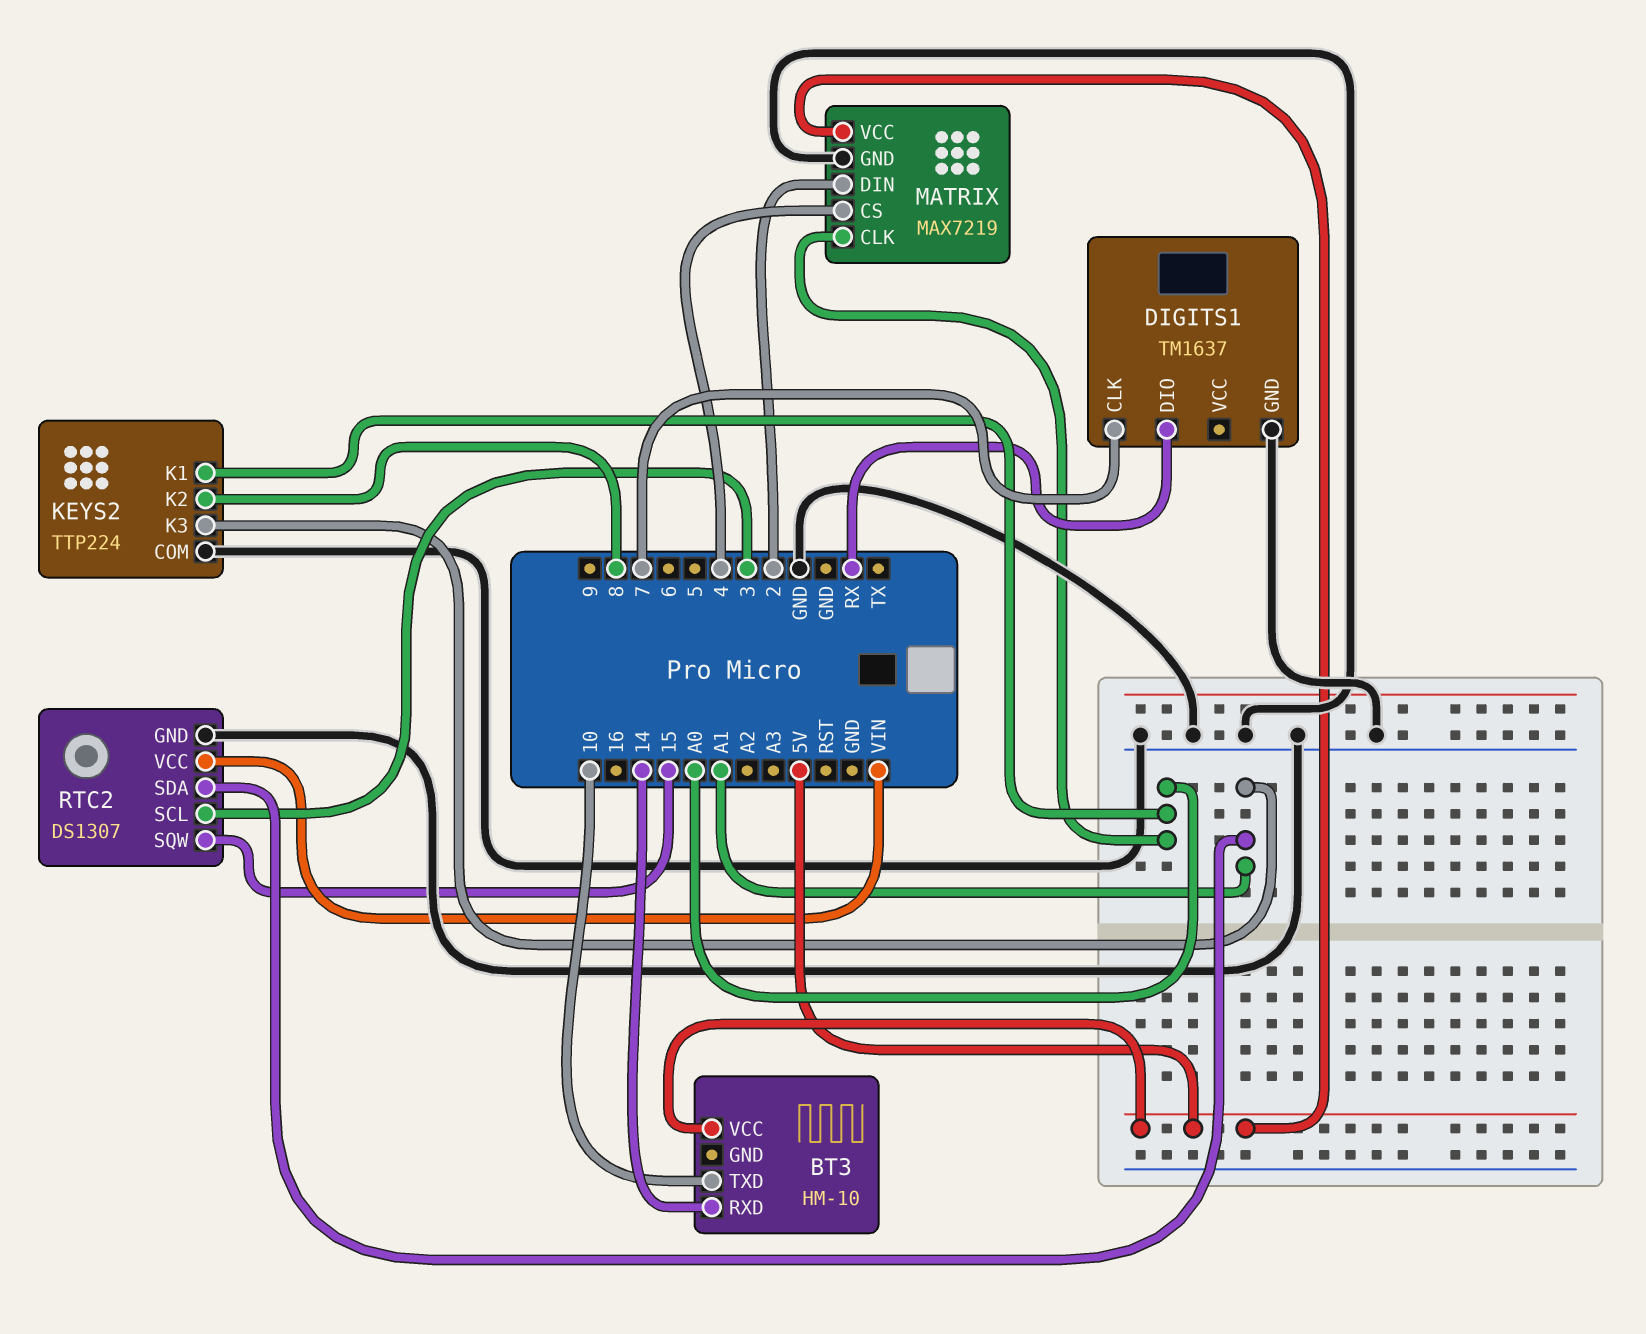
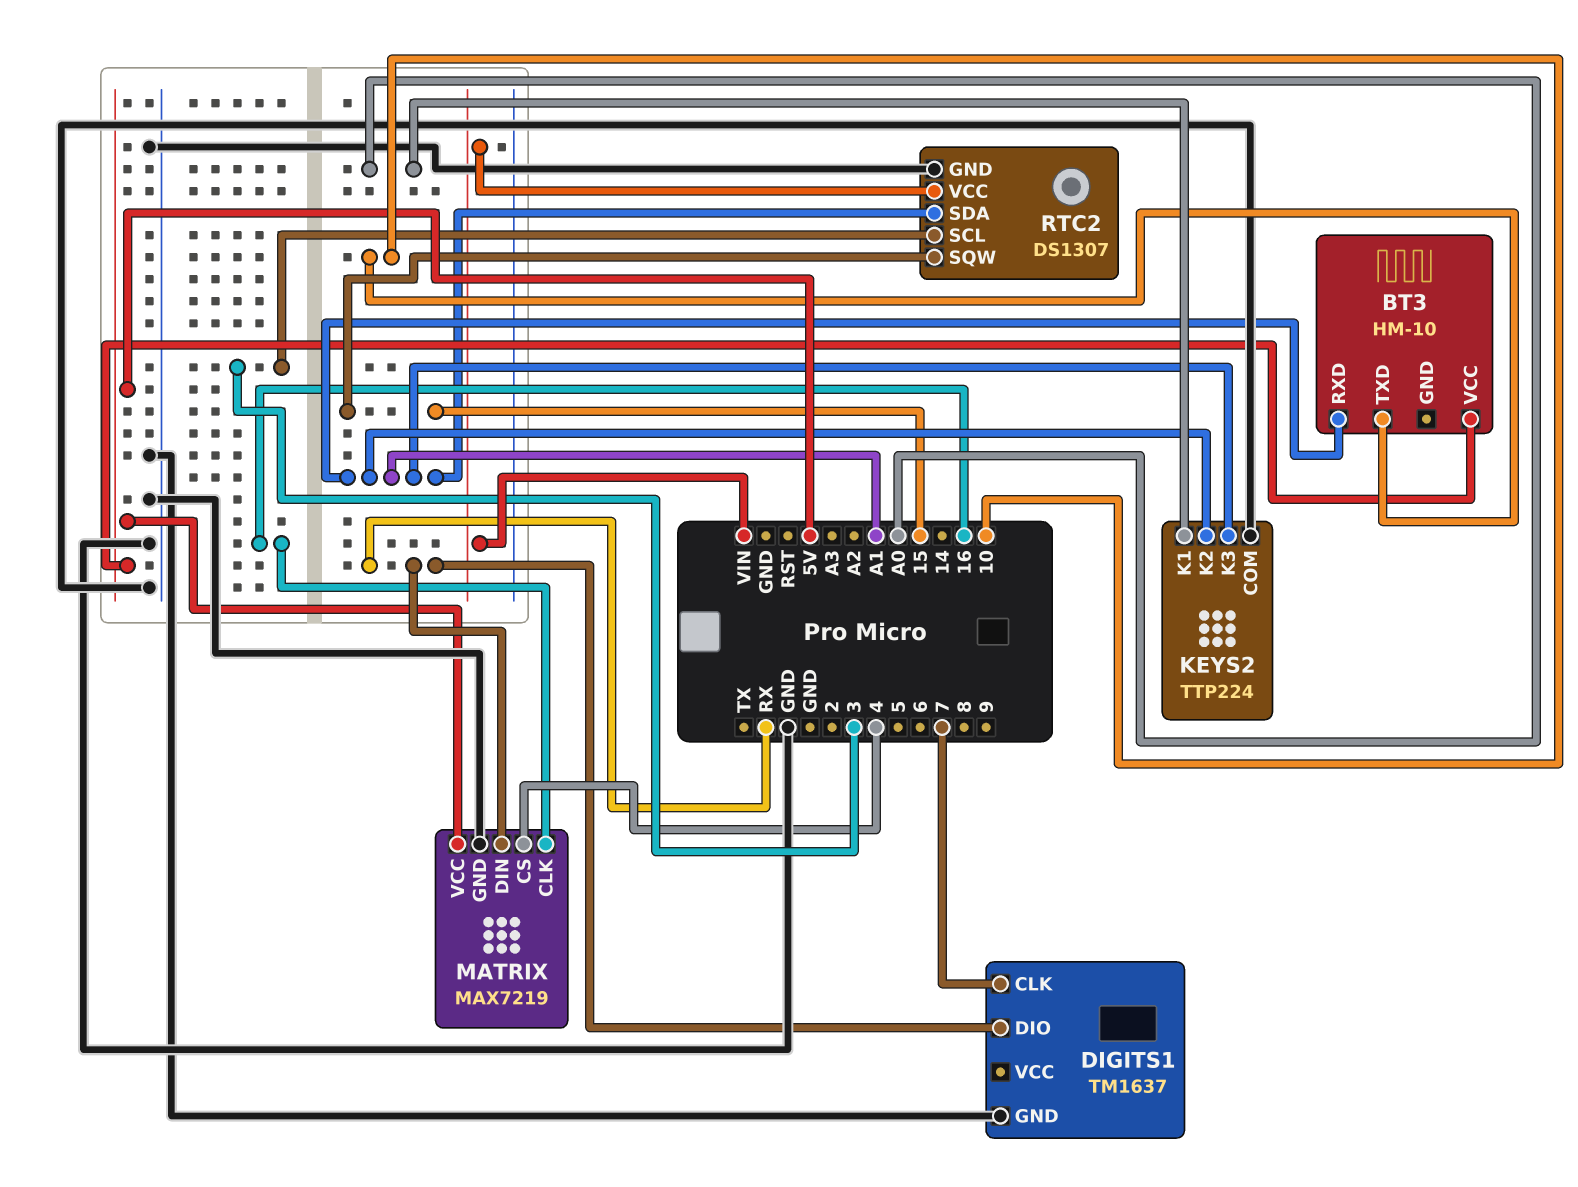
BT3 pin RXD: 14 -> A1
KEYS2 pin K2: 8 -> A1
MATRIX pin CLK: A0 -> 16
MATRIX pin DIN: 2 -> RX

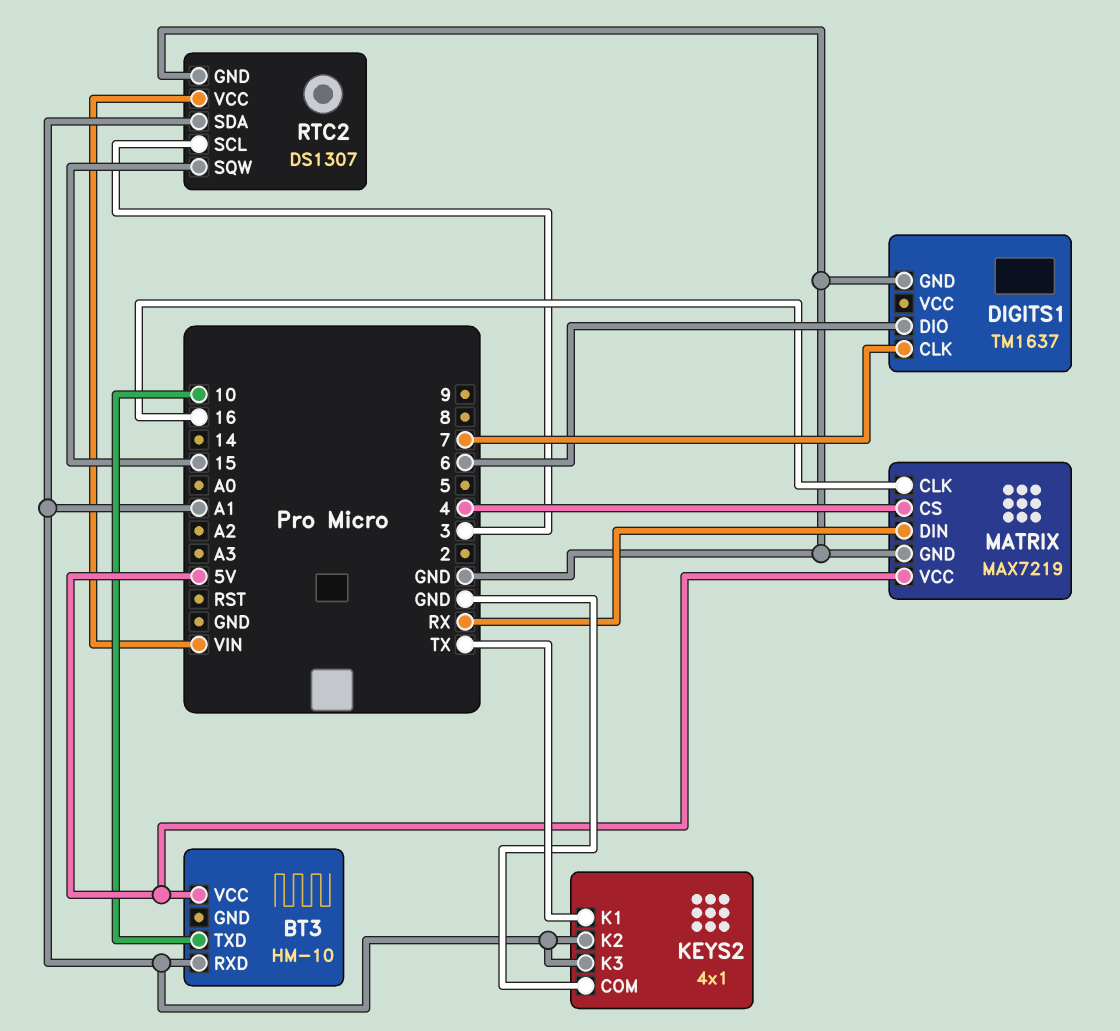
DIGITS1 pin DIO: RX -> 6
KEYS2: TTP224 -> 4x1
KEYS2 pin K1: A0 -> TX

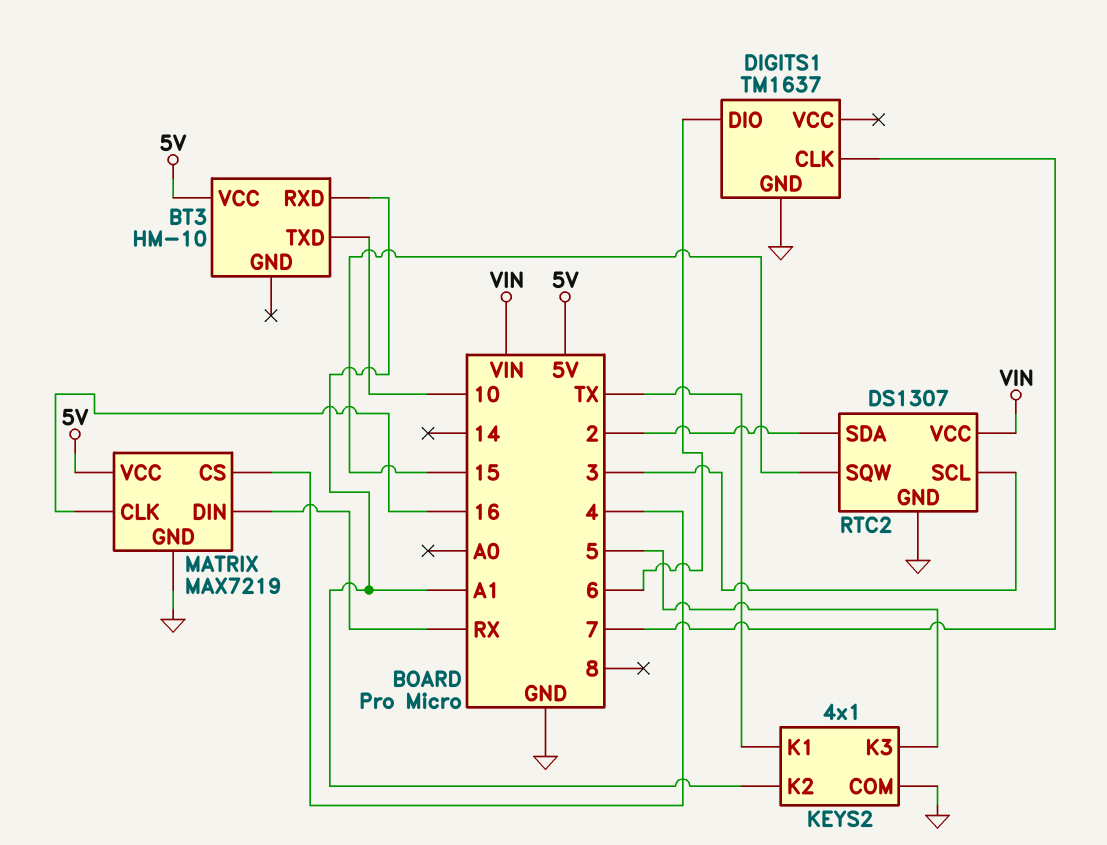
KEYS2 pin K3: A1 -> 5
RTC2 pin SDA: A1 -> 2

